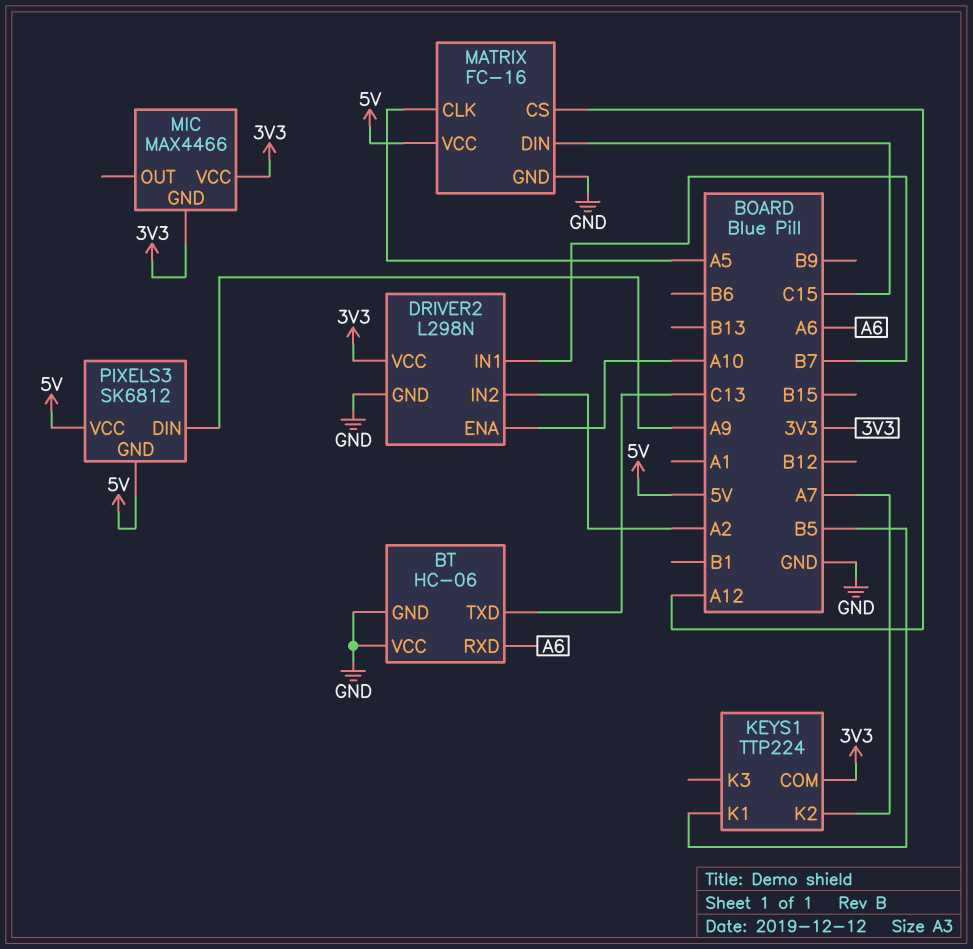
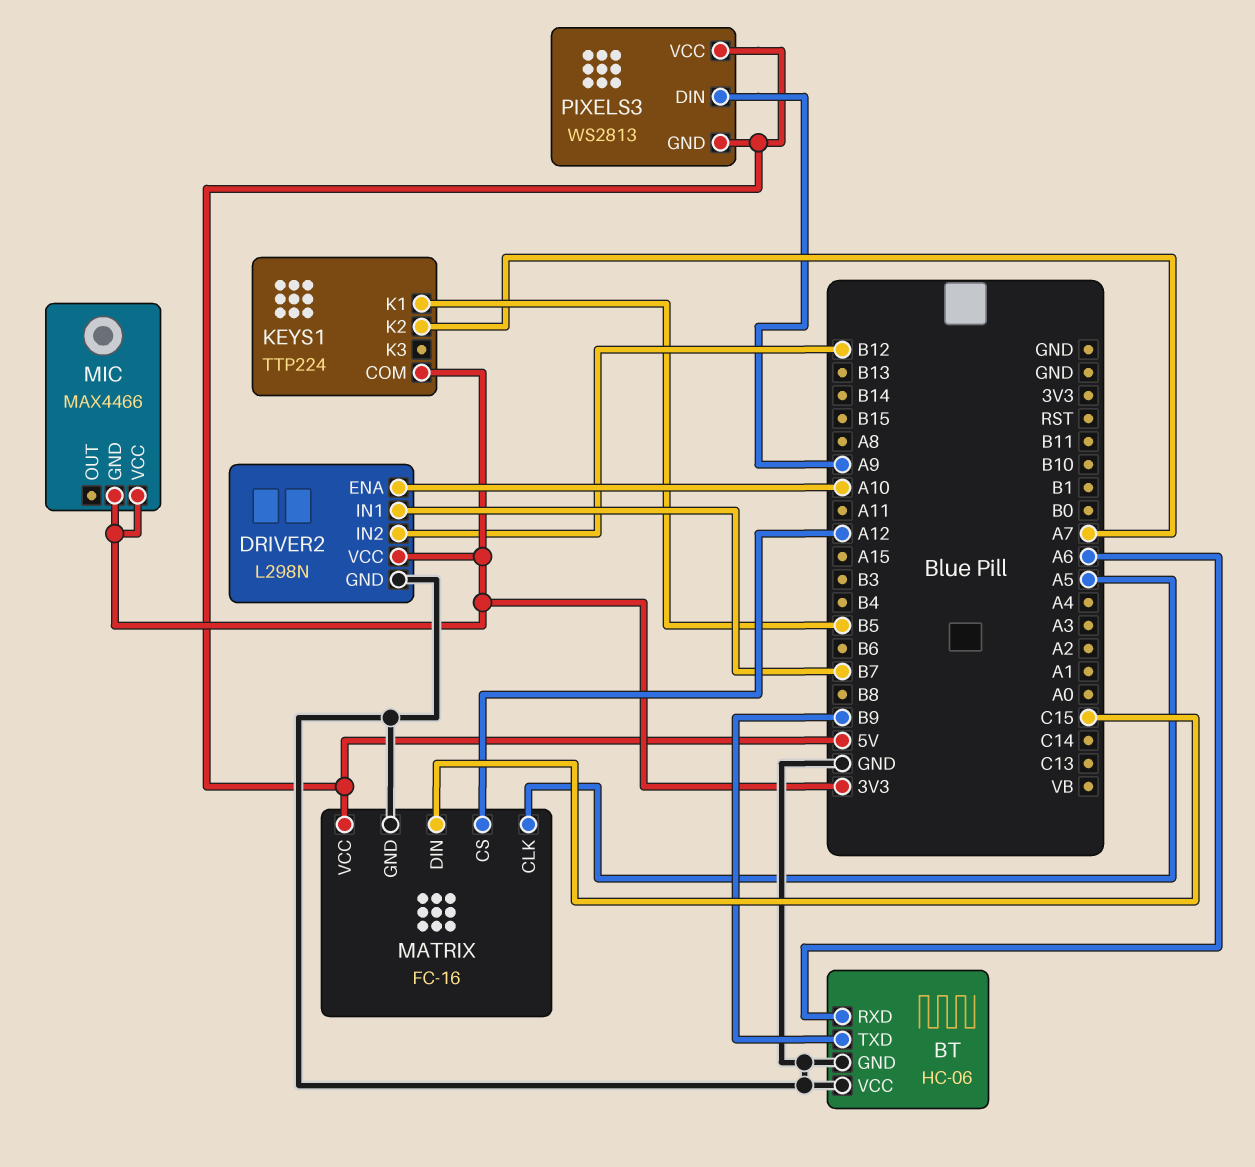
BT pin TXD: C13 -> B9
DRIVER2 pin IN2: A2 -> B12
PIXELS3: SK6812 -> WS2813

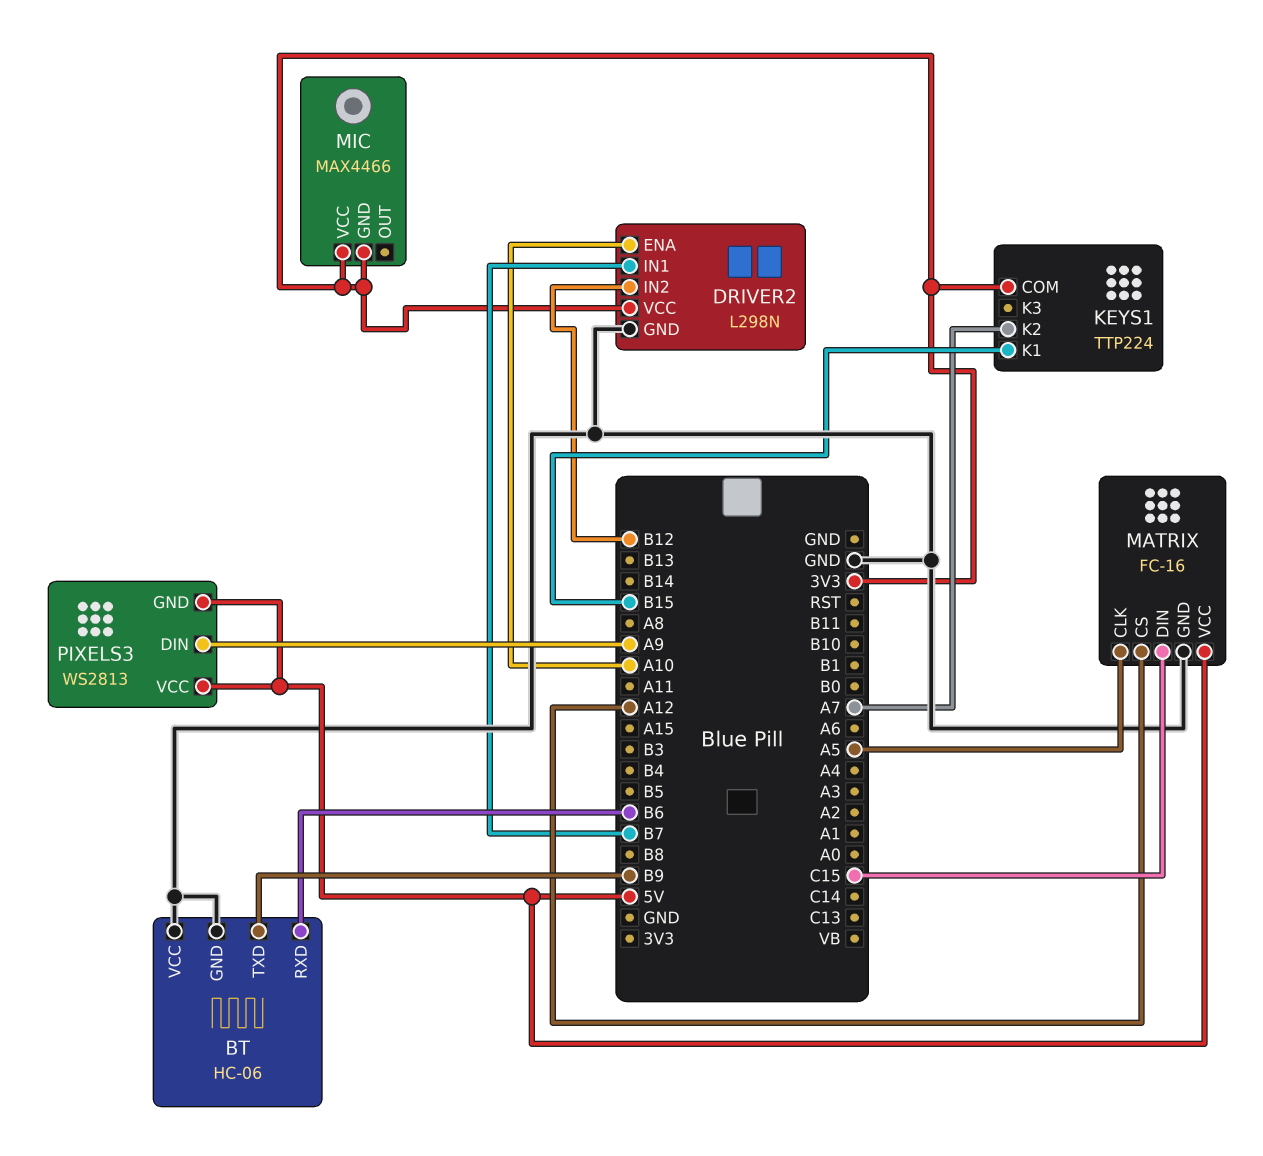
BT pin RXD: A6 -> B6
KEYS1 pin K1: B5 -> B15

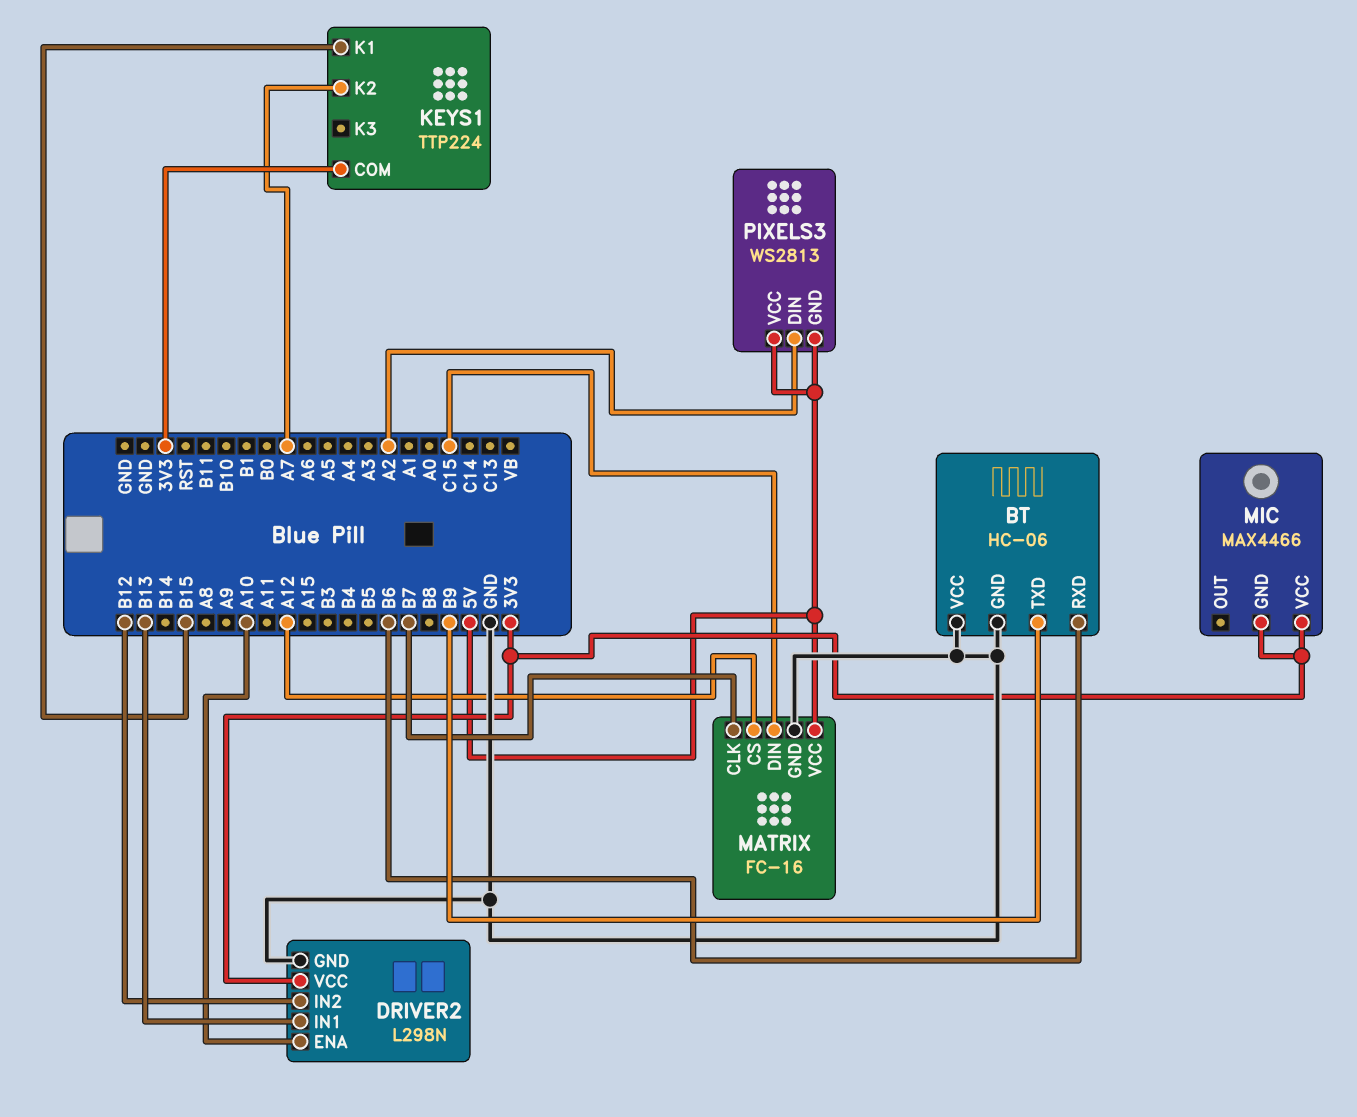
DRIVER2 pin IN1: B7 -> B13
MATRIX pin CLK: A5 -> B7
PIXELS3 pin DIN: A9 -> A2

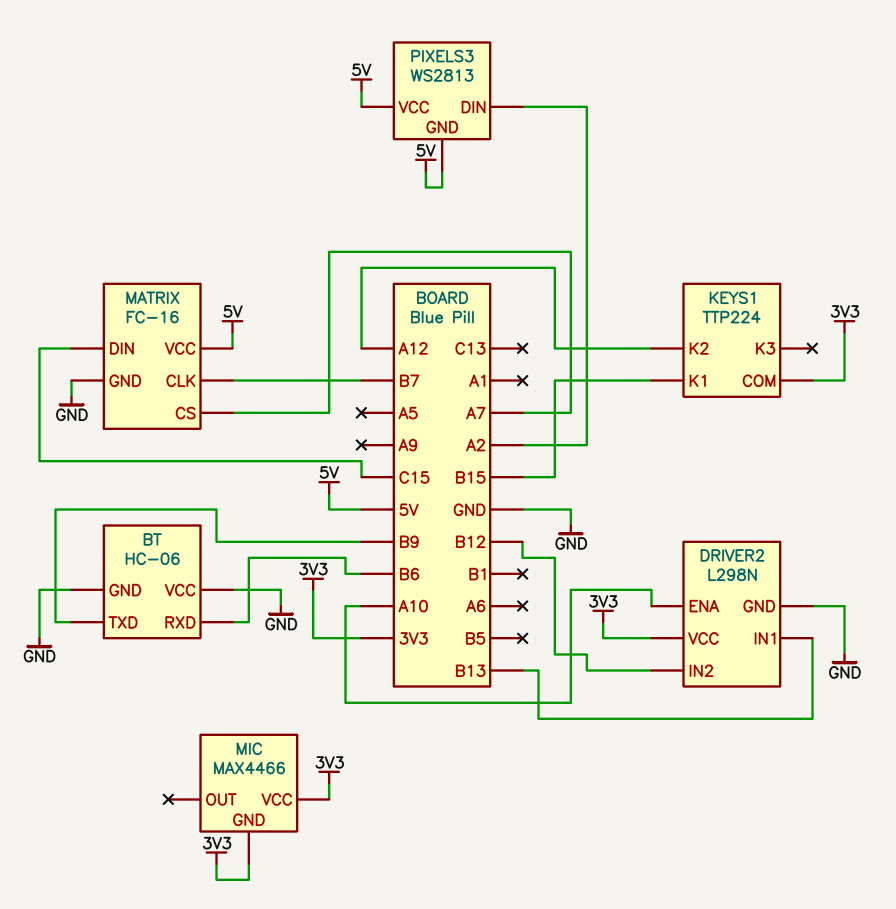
KEYS1 pin K2: A7 -> A12
MATRIX pin CS: A12 -> A7

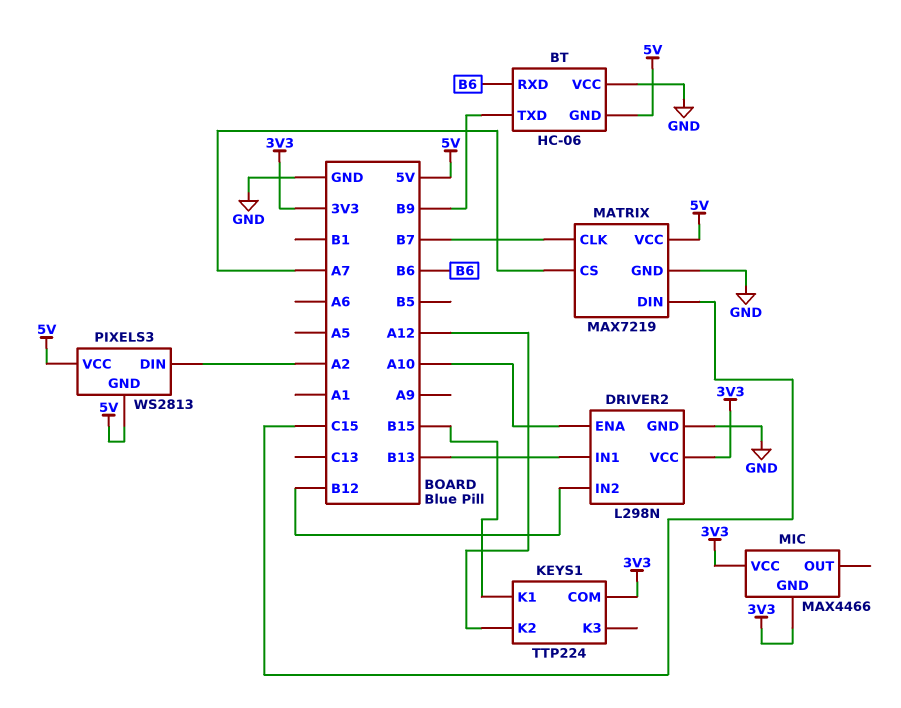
BT pin GND: GND -> 5V
MATRIX: FC-16 -> MAX7219

